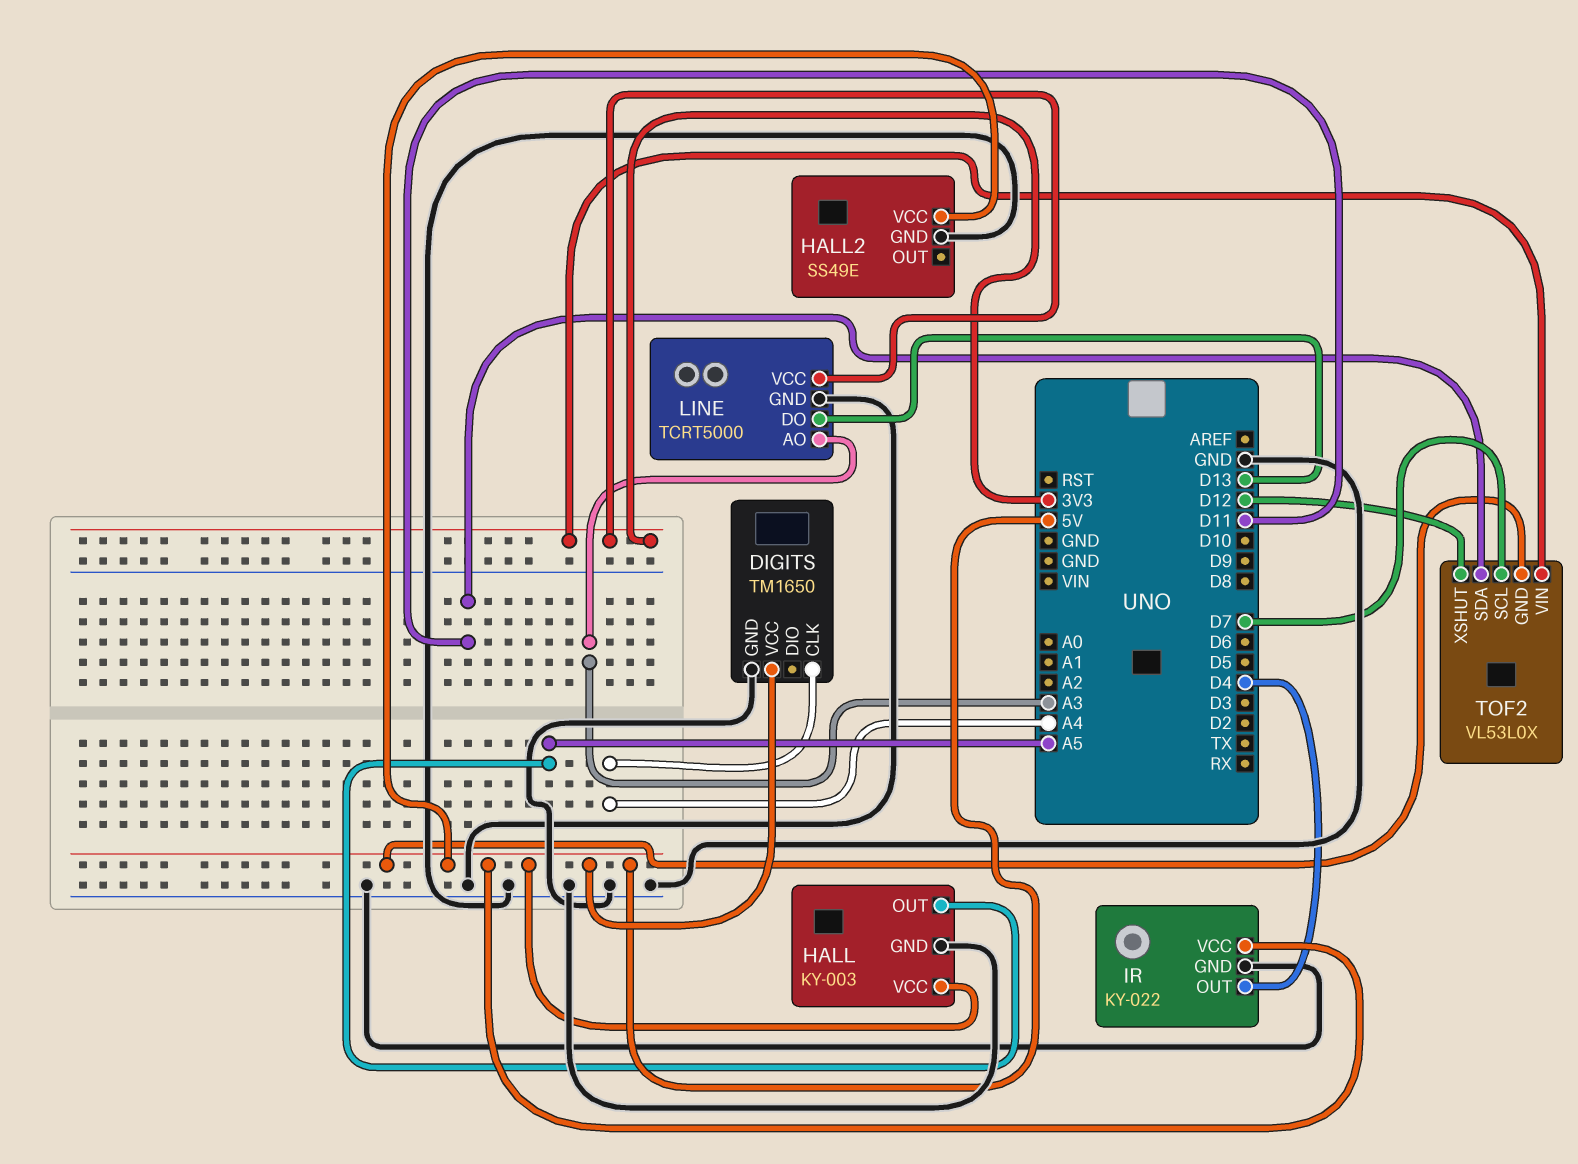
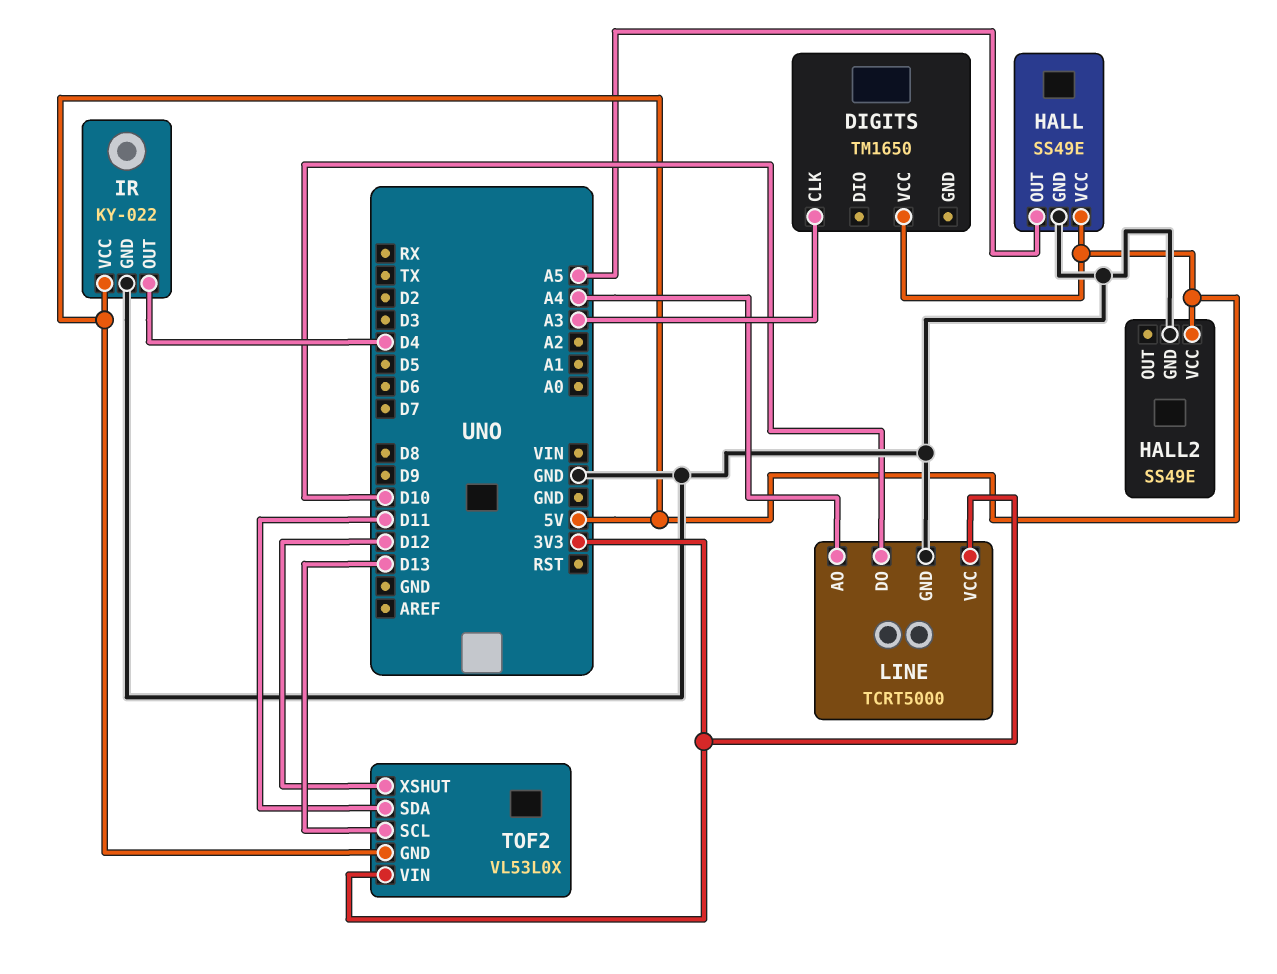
DIGITS pin CLK: A4 -> A3
DIGITS pin GND: GND -> none
HALL: KY-003 -> SS49E
LINE pin AO: A3 -> A4
LINE pin DO: D13 -> D10
TOF2 pin SCL: D7 -> D13

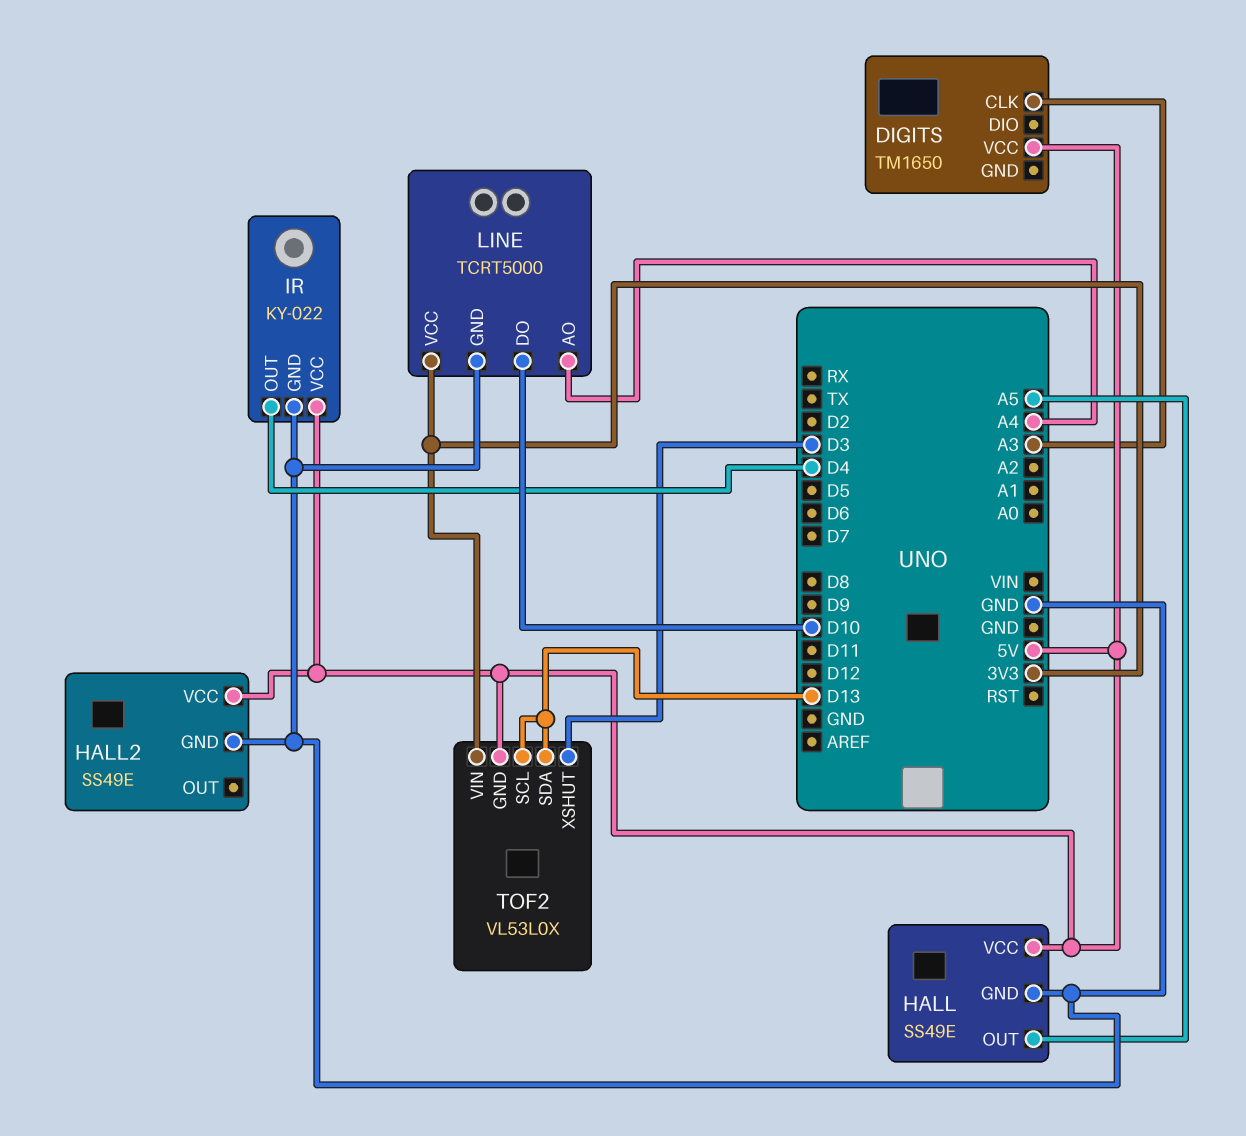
TOF2 pin SDA: D11 -> D13
TOF2 pin XSHUT: D12 -> D3

